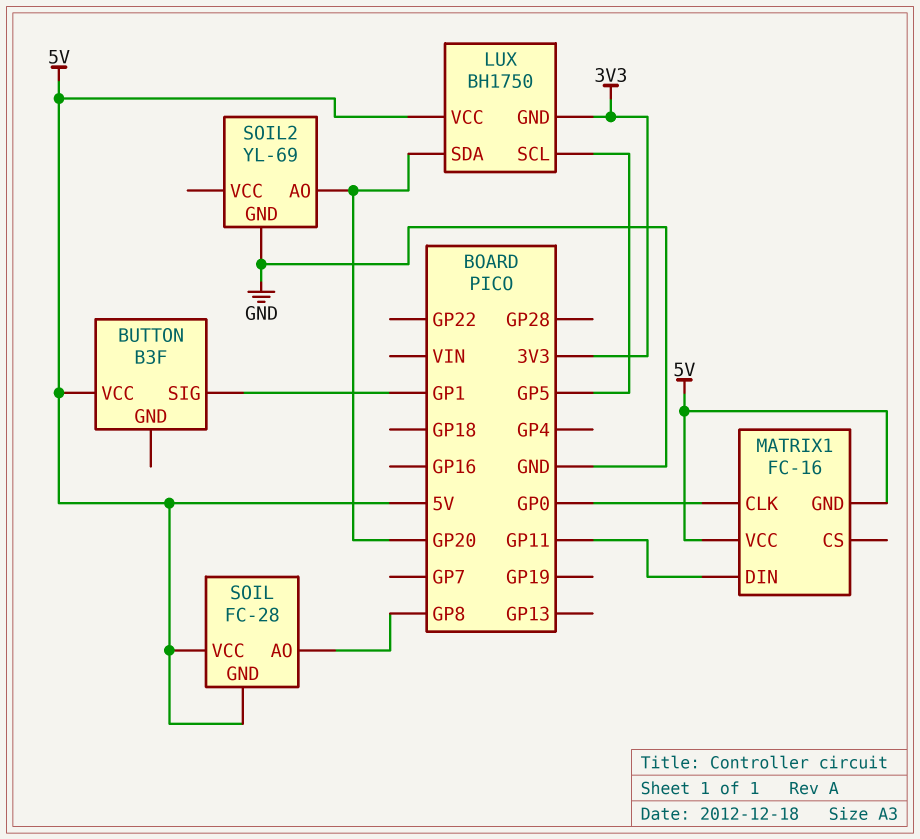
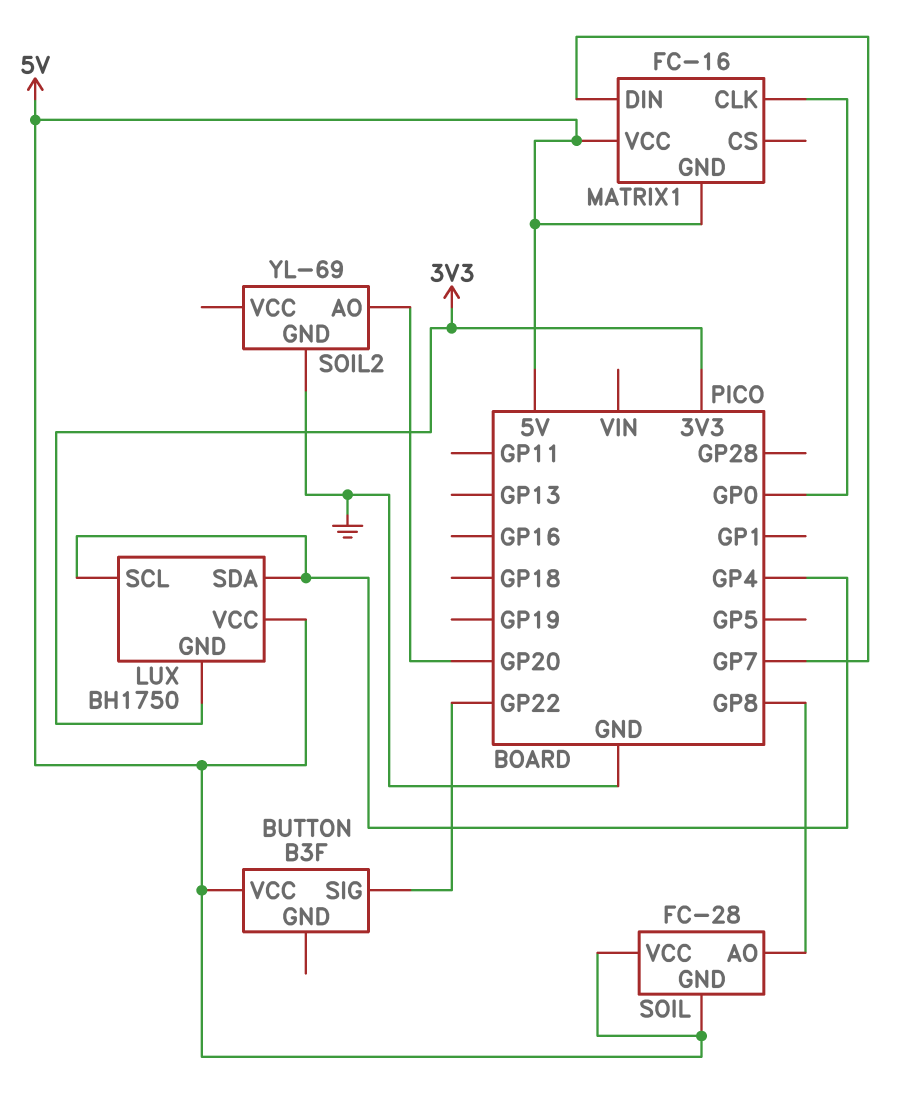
BUTTON pin SIG: GP1 -> GP22
LUX pin SCL: GP5 -> GP4
LUX pin SDA: GP20 -> GP4
MATRIX1 pin DIN: GP11 -> GP7

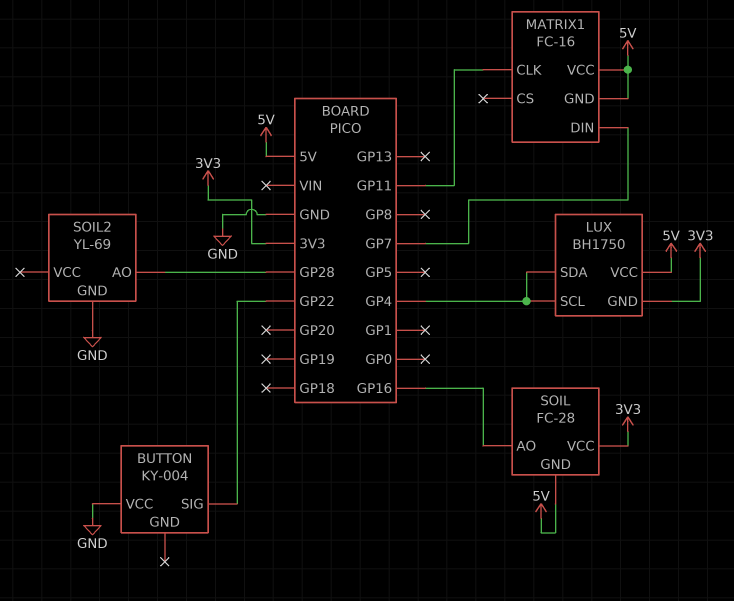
BUTTON: B3F -> KY-004
BUTTON pin VCC: 5V -> GND
MATRIX1 pin CLK: GP0 -> GP11
SOIL pin AO: GP8 -> GP16
SOIL pin VCC: 5V -> 3V3
SOIL2 pin AO: GP20 -> GP28

